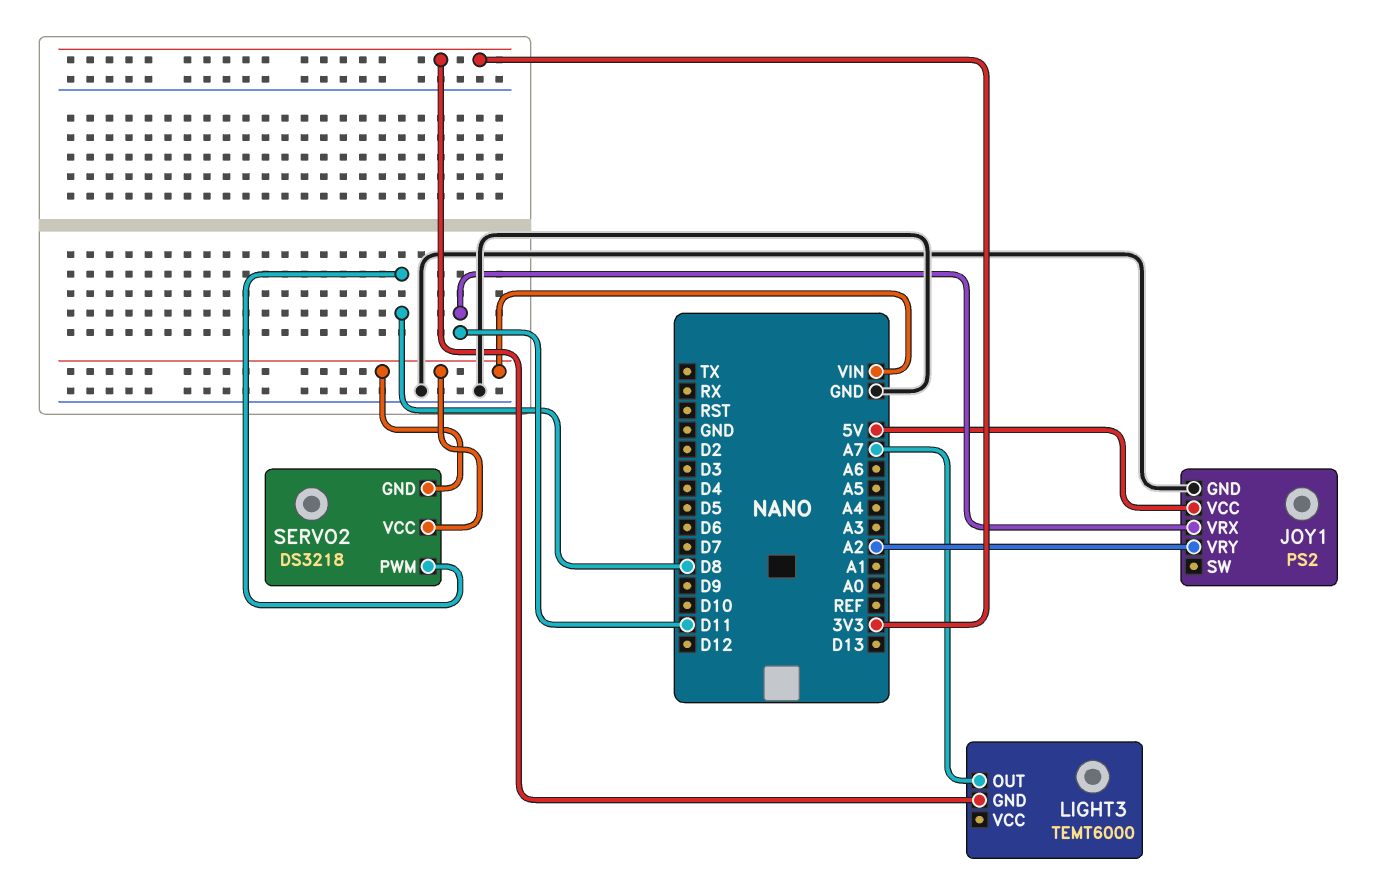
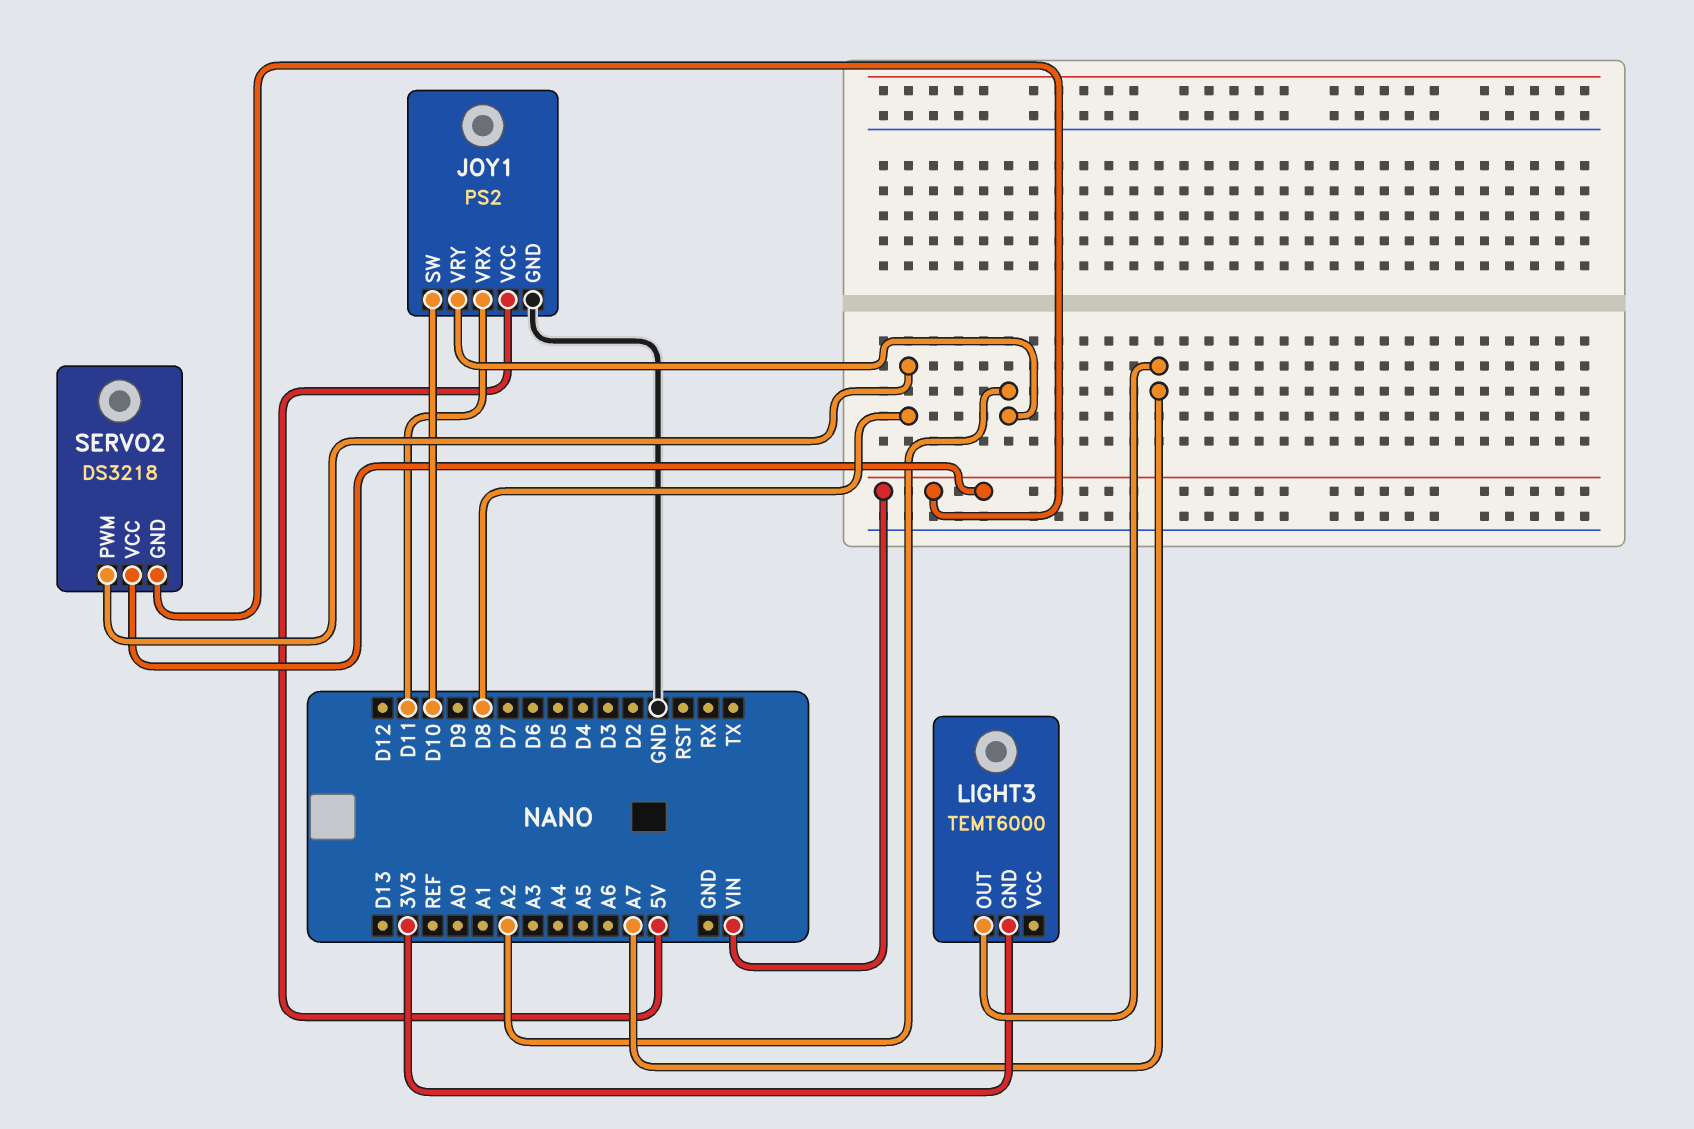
JOY1 pin SW: none -> D10

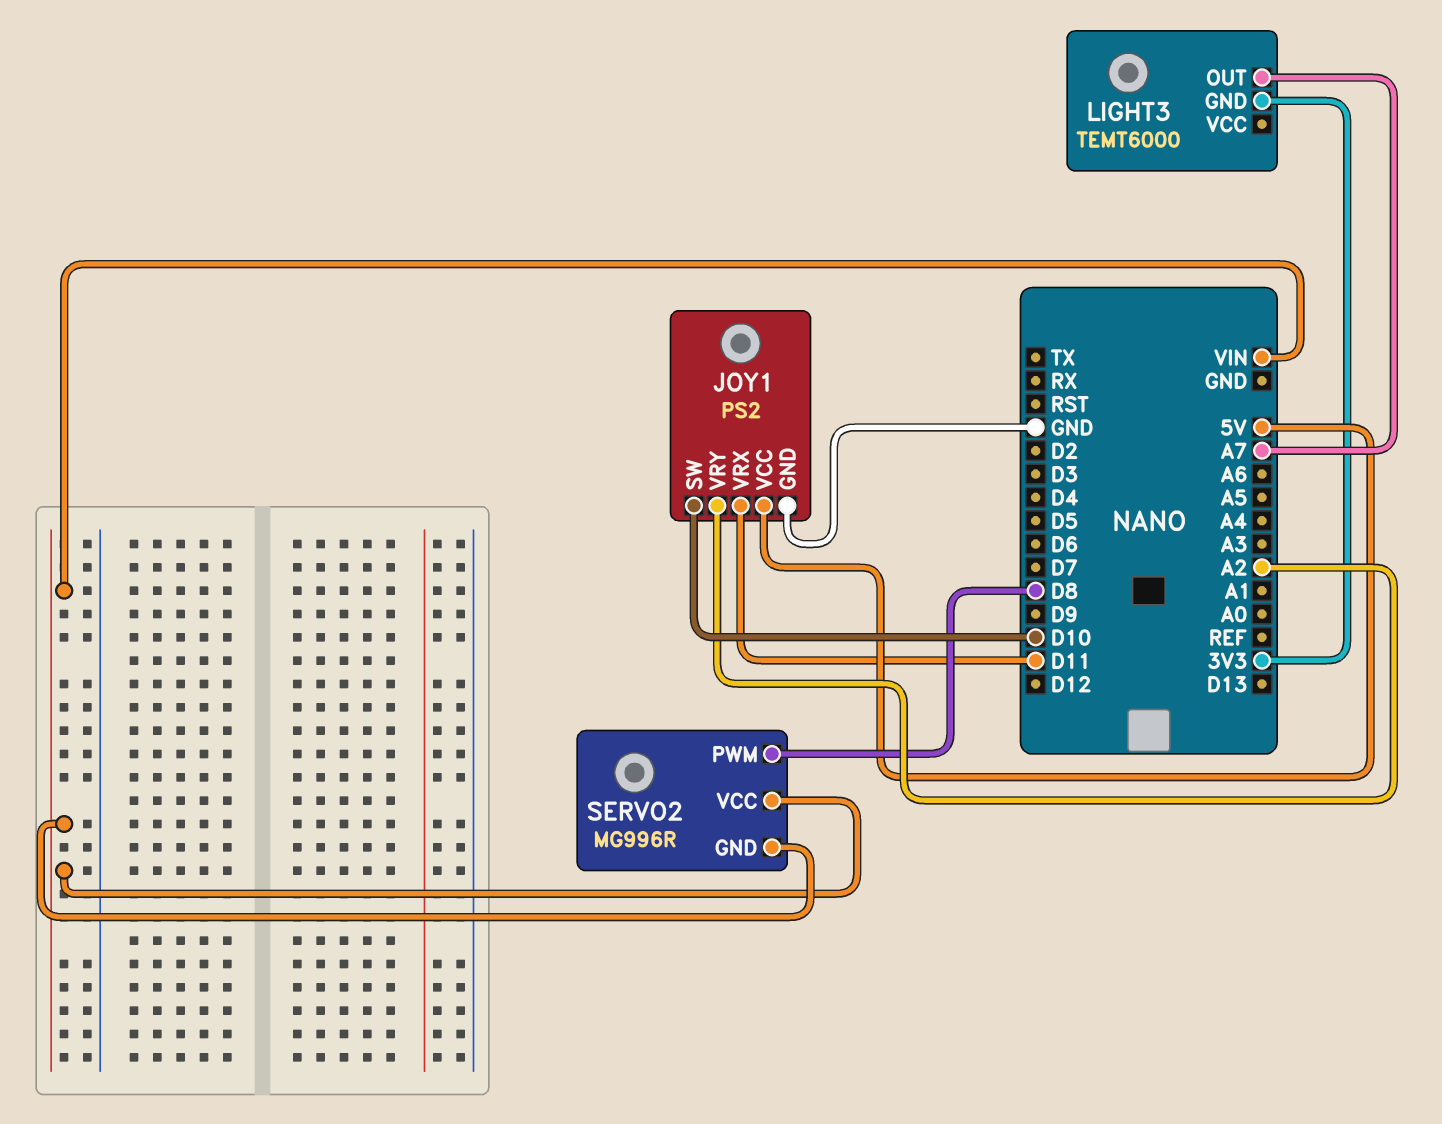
SERVO2: DS3218 -> MG996R

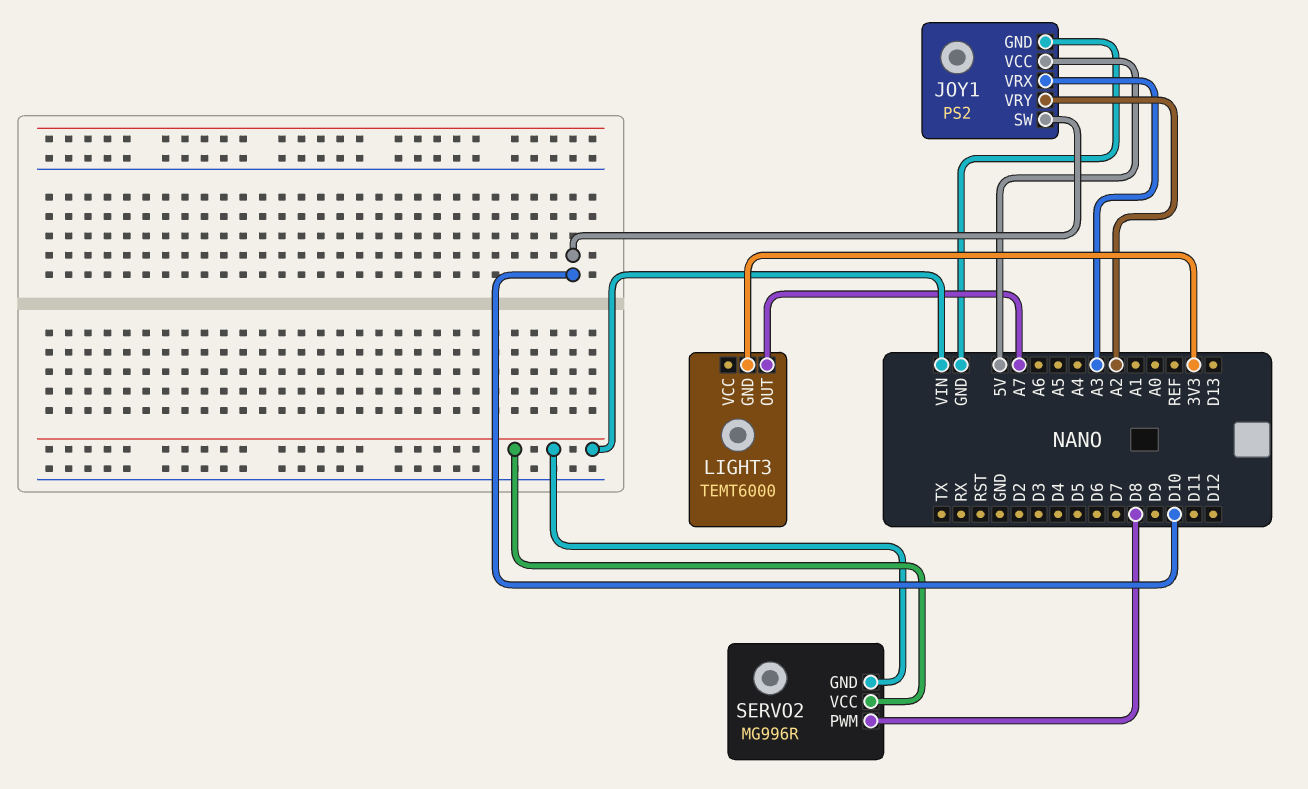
JOY1 pin VRX: D11 -> A3

